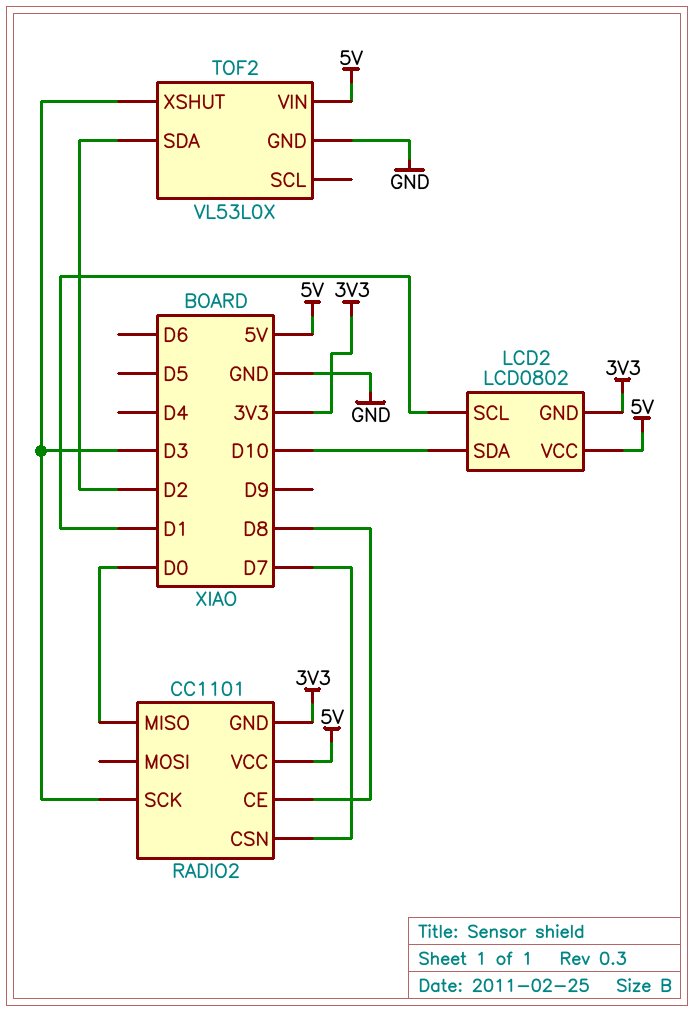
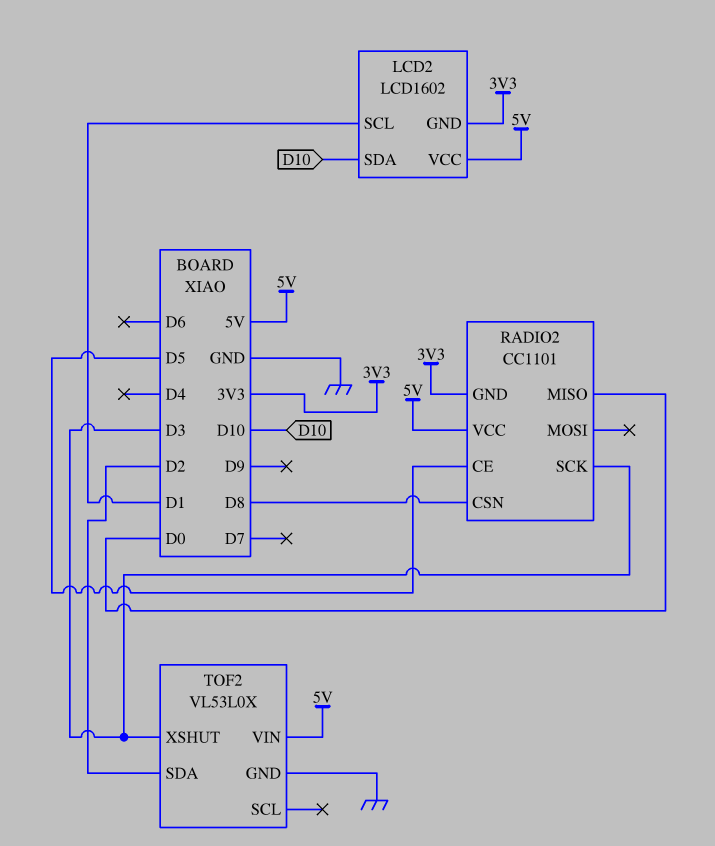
LCD2: LCD0802 -> LCD1602
RADIO2 pin CE: D8 -> D5
RADIO2 pin CSN: D7 -> D8

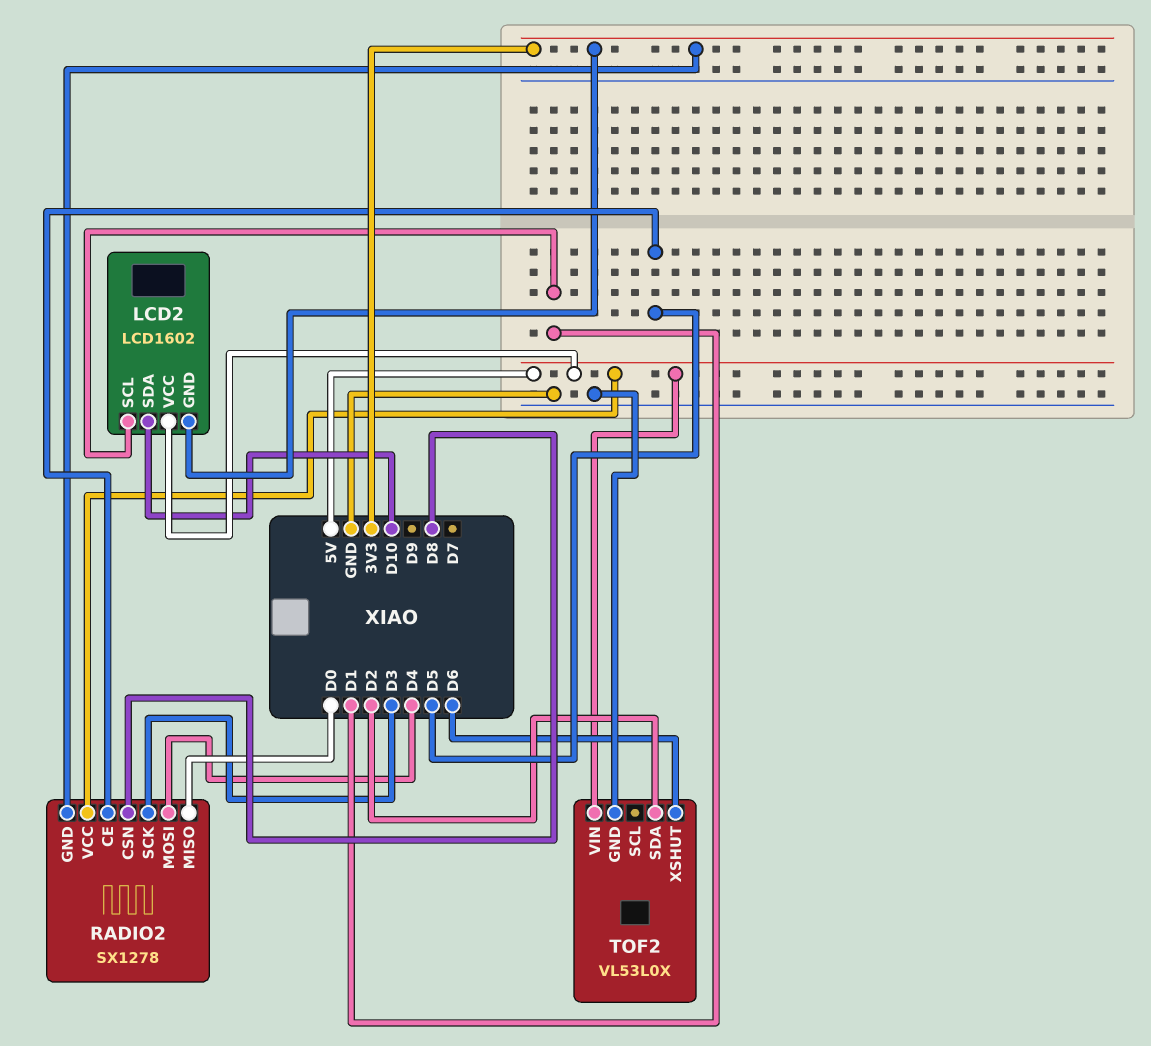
RADIO2: CC1101 -> SX1278
RADIO2 pin MOSI: none -> D4
TOF2 pin XSHUT: D3 -> D6

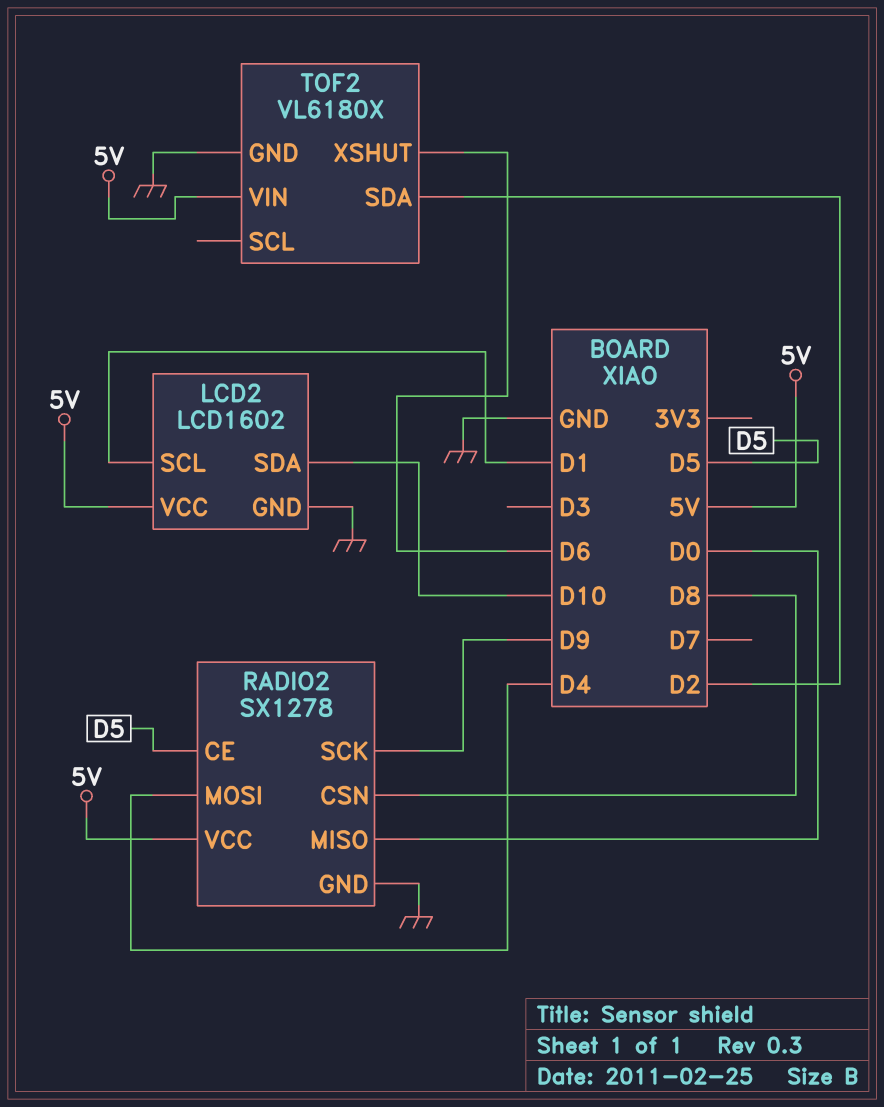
LCD2 pin GND: 3V3 -> GND
RADIO2 pin GND: 3V3 -> GND
RADIO2 pin SCK: D3 -> D9
TOF2: VL53L0X -> VL6180X

